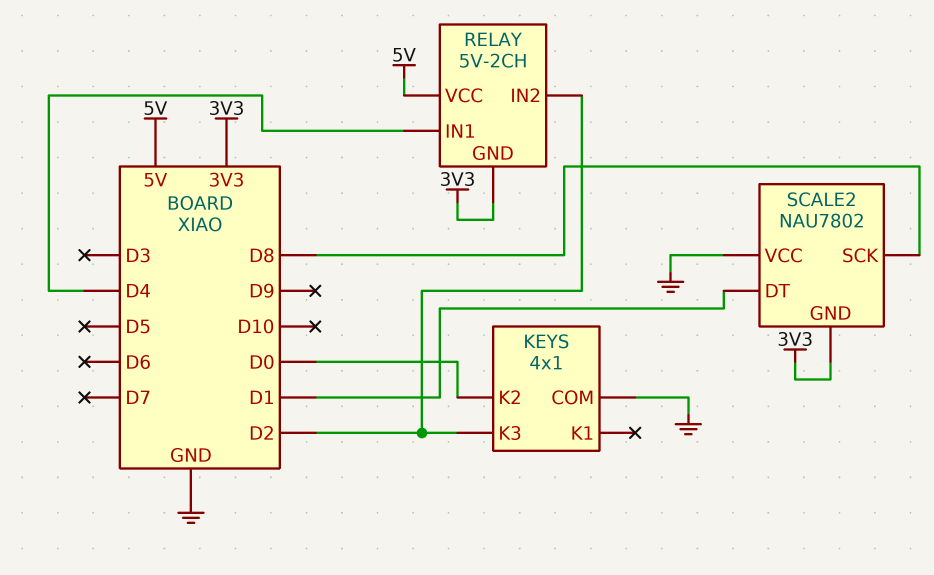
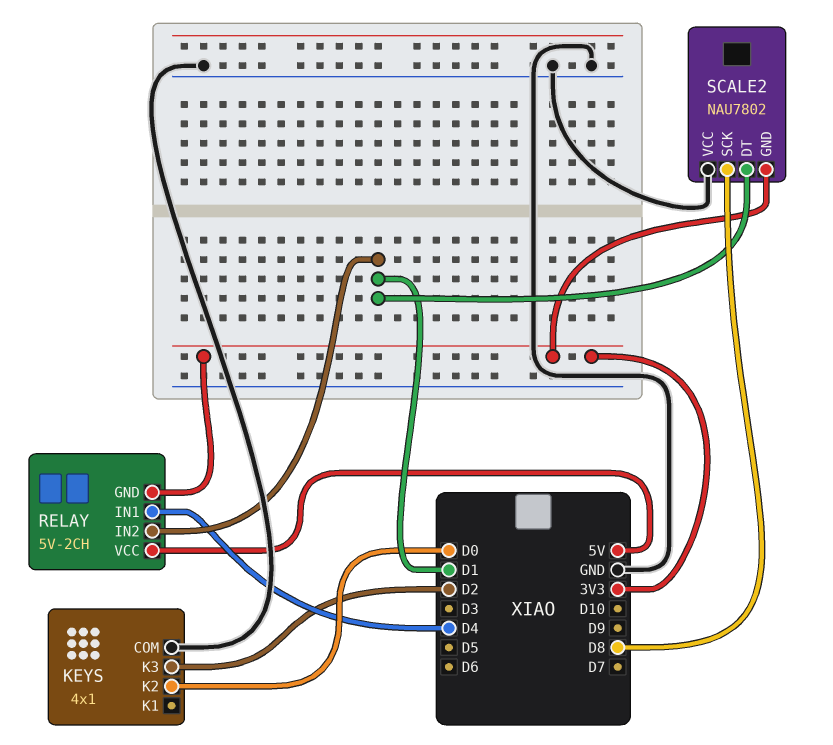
RELAY pin IN2: D2 -> D1

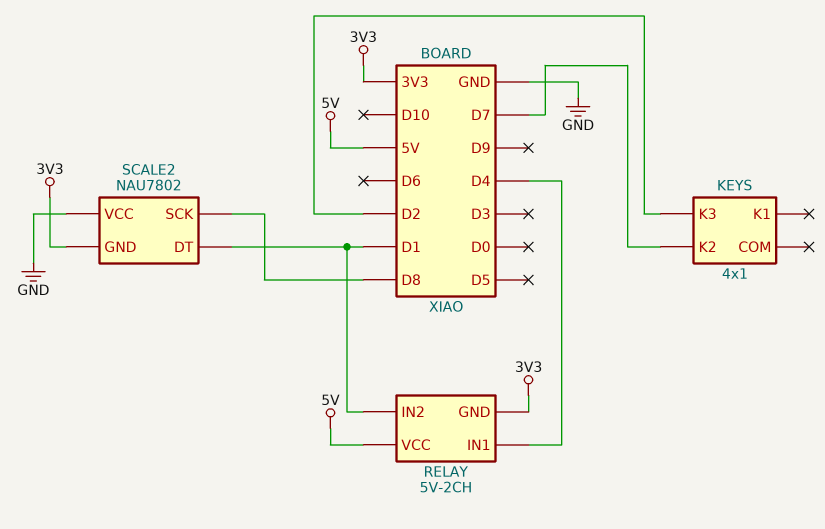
KEYS pin COM: GND -> none
KEYS pin K2: D0 -> D7

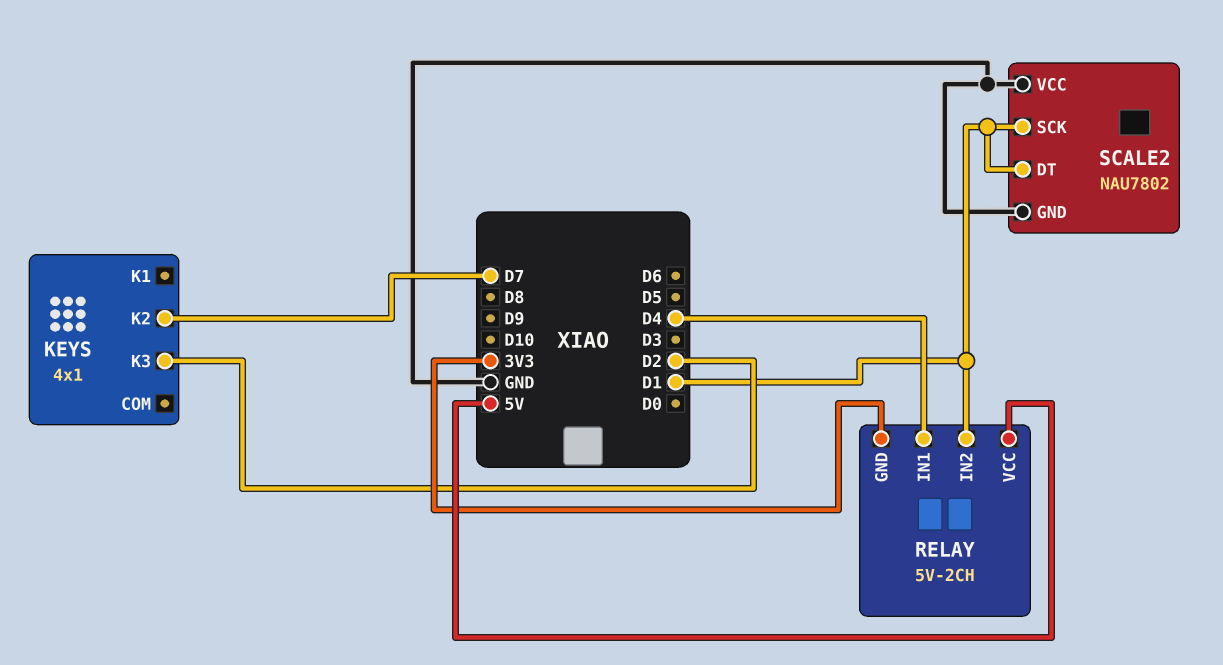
SCALE2 pin GND: 3V3 -> GND
SCALE2 pin SCK: D8 -> D1

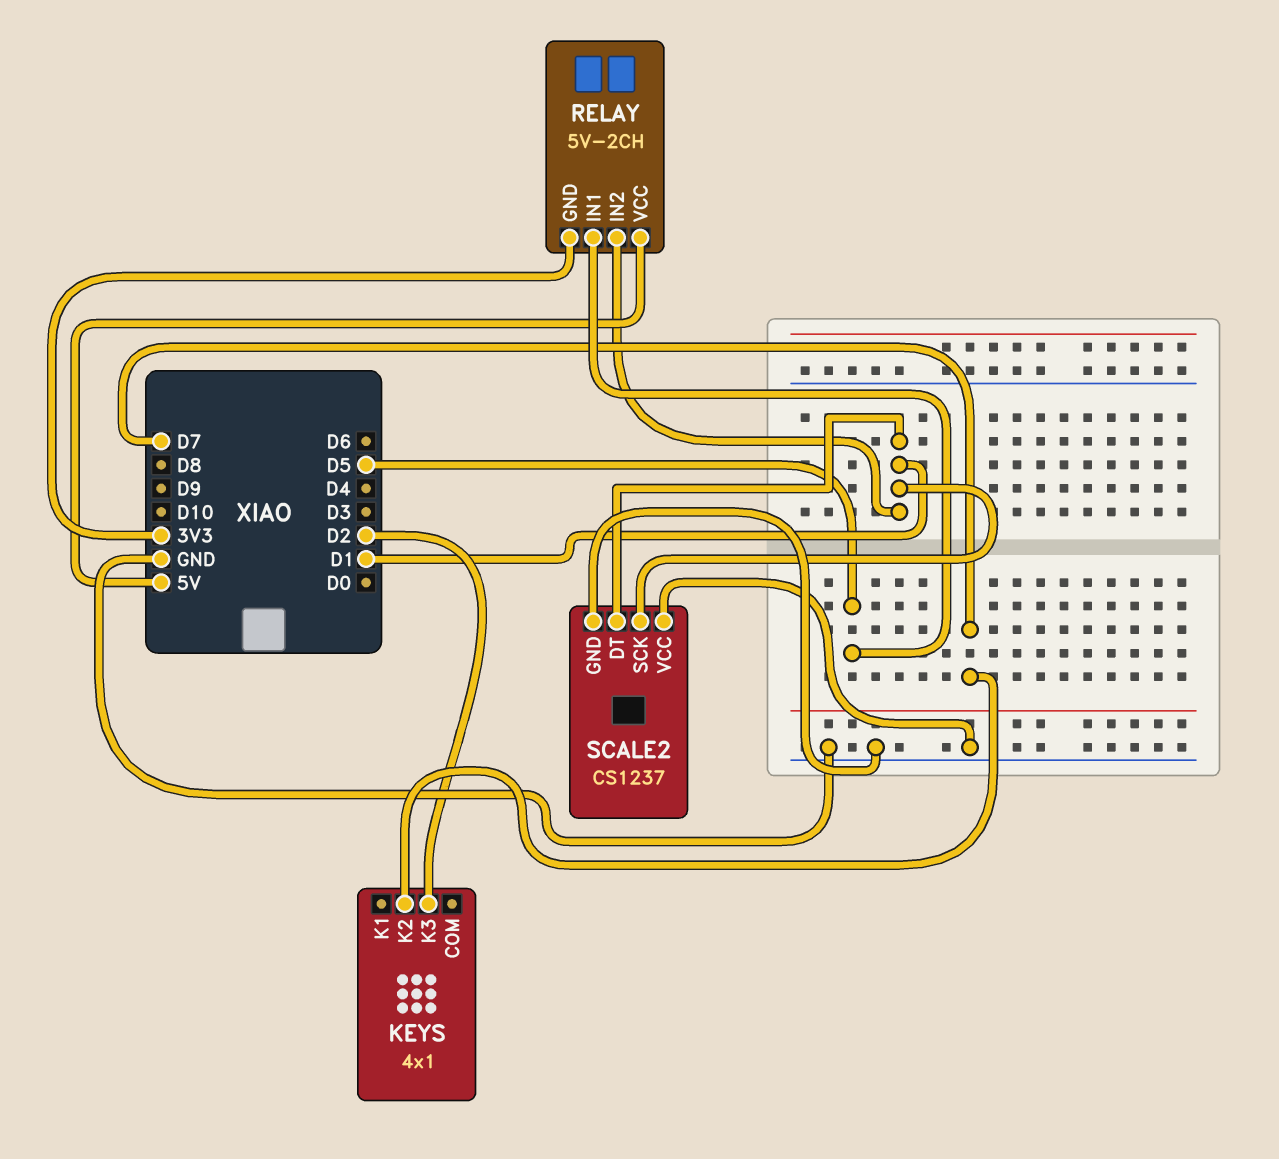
RELAY pin IN1: D4 -> D5
SCALE2: NAU7802 -> CS1237

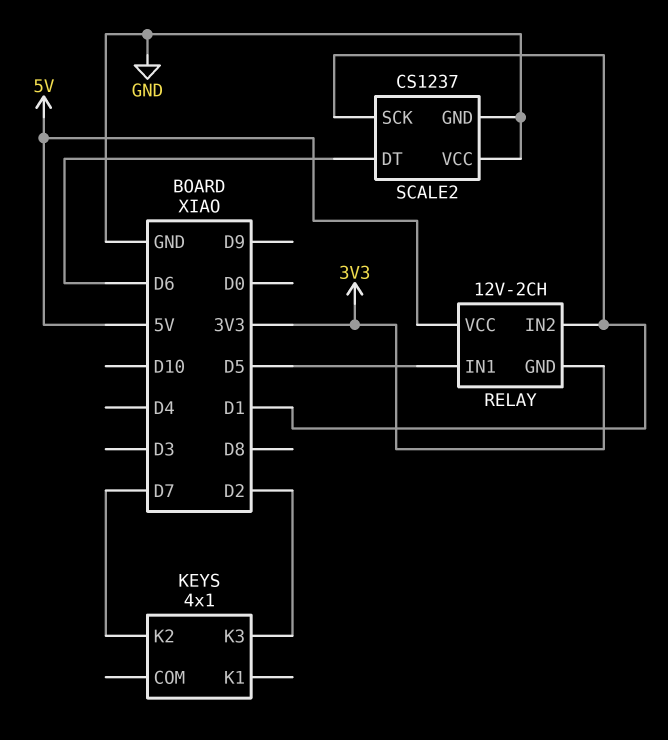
RELAY: 5V-2CH -> 12V-2CH
SCALE2 pin DT: D1 -> D6

